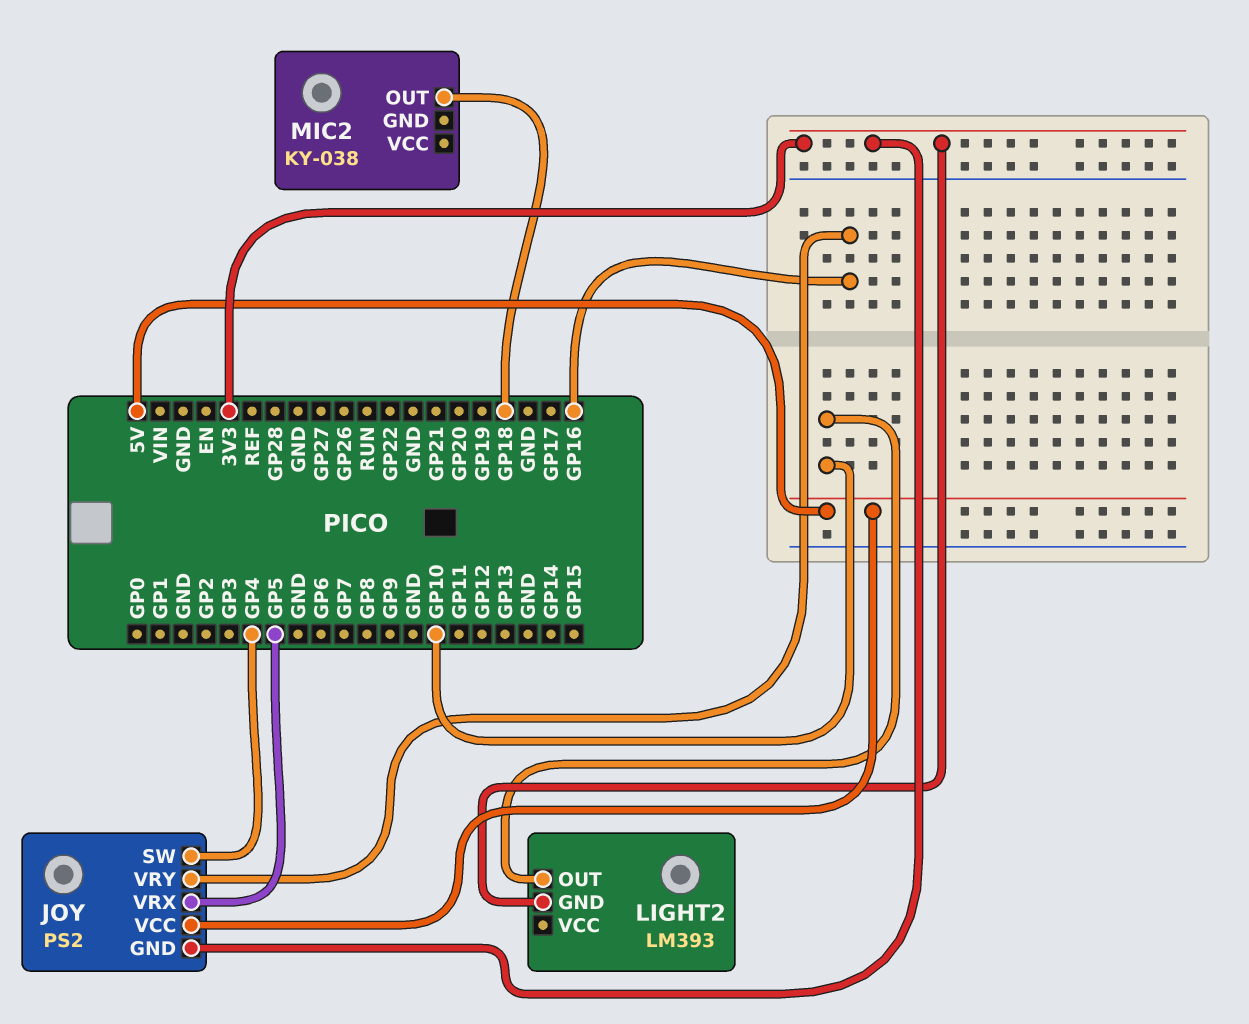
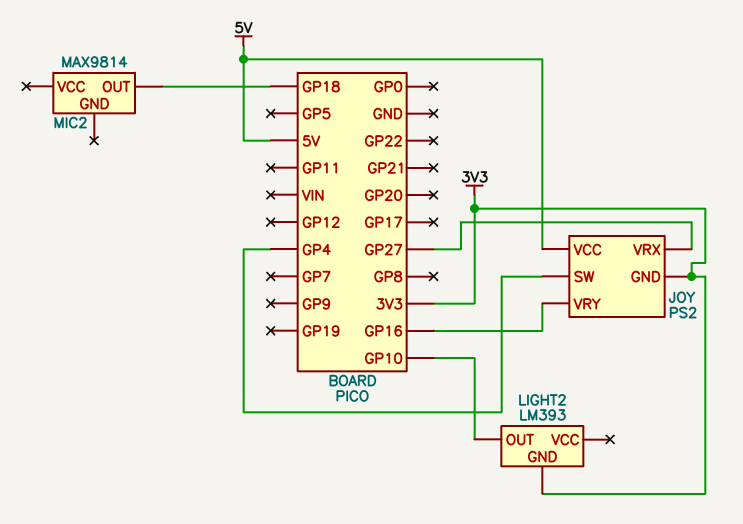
JOY pin VRX: GP5 -> GP27
MIC2: KY-038 -> MAX9814

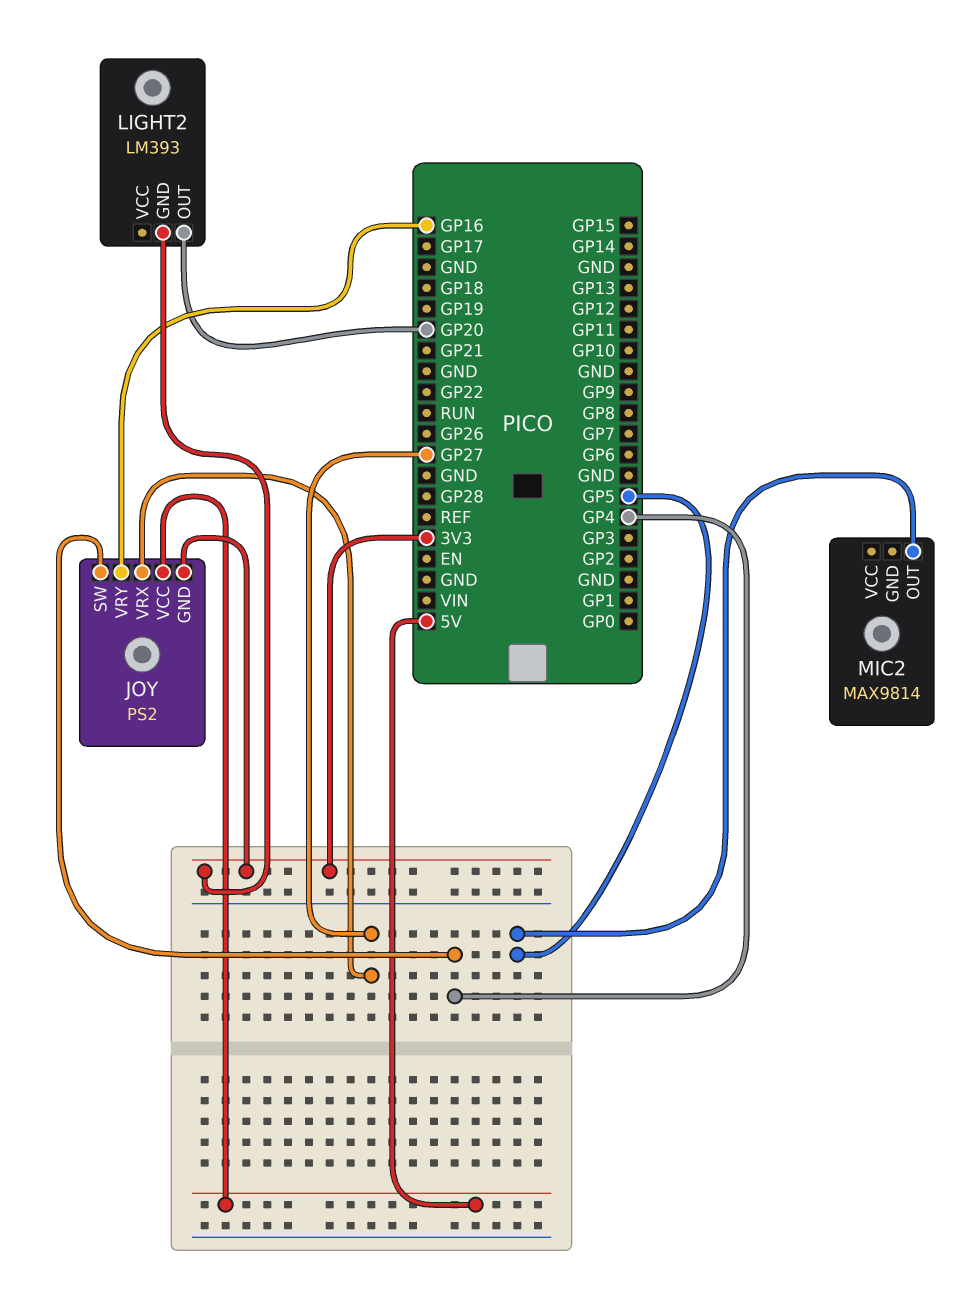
LIGHT2 pin OUT: GP10 -> GP20
MIC2 pin OUT: GP18 -> GP5

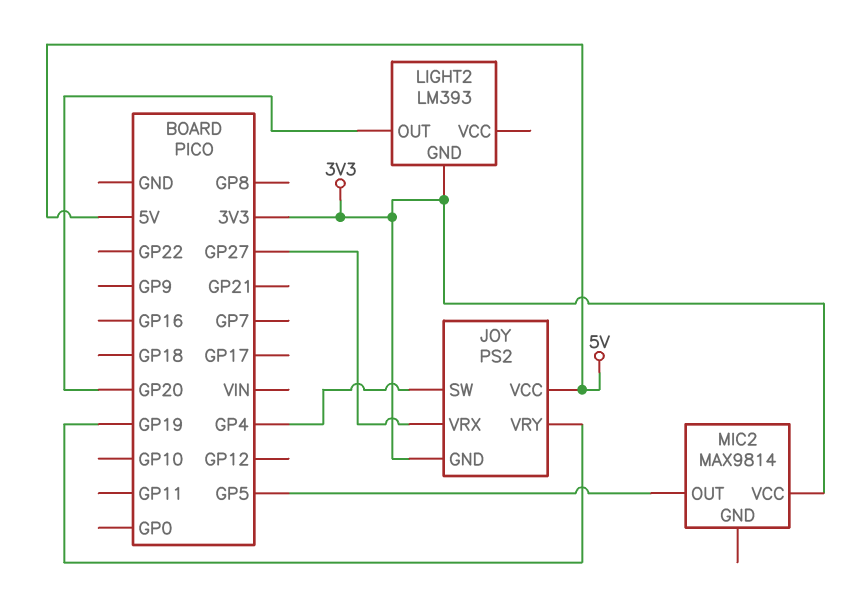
JOY pin VRY: GP16 -> GP19
MIC2 pin VCC: none -> 3V3

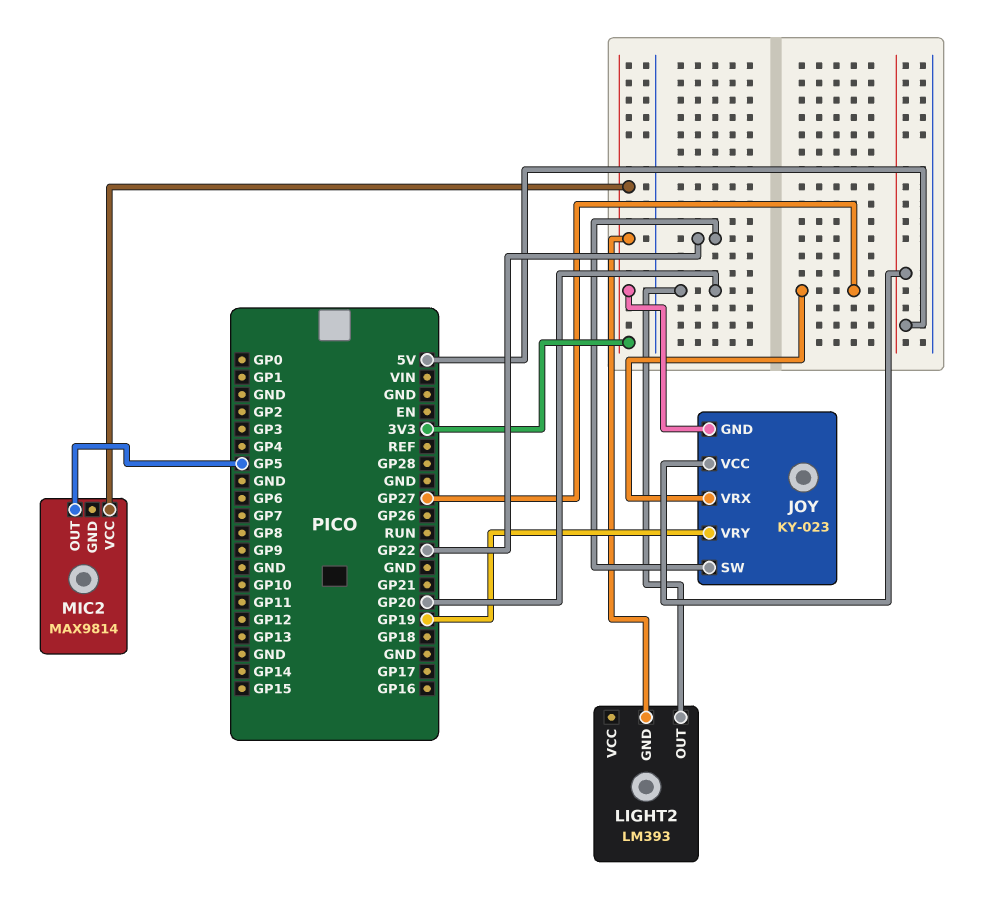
JOY: PS2 -> KY-023
JOY pin SW: GP4 -> GP22

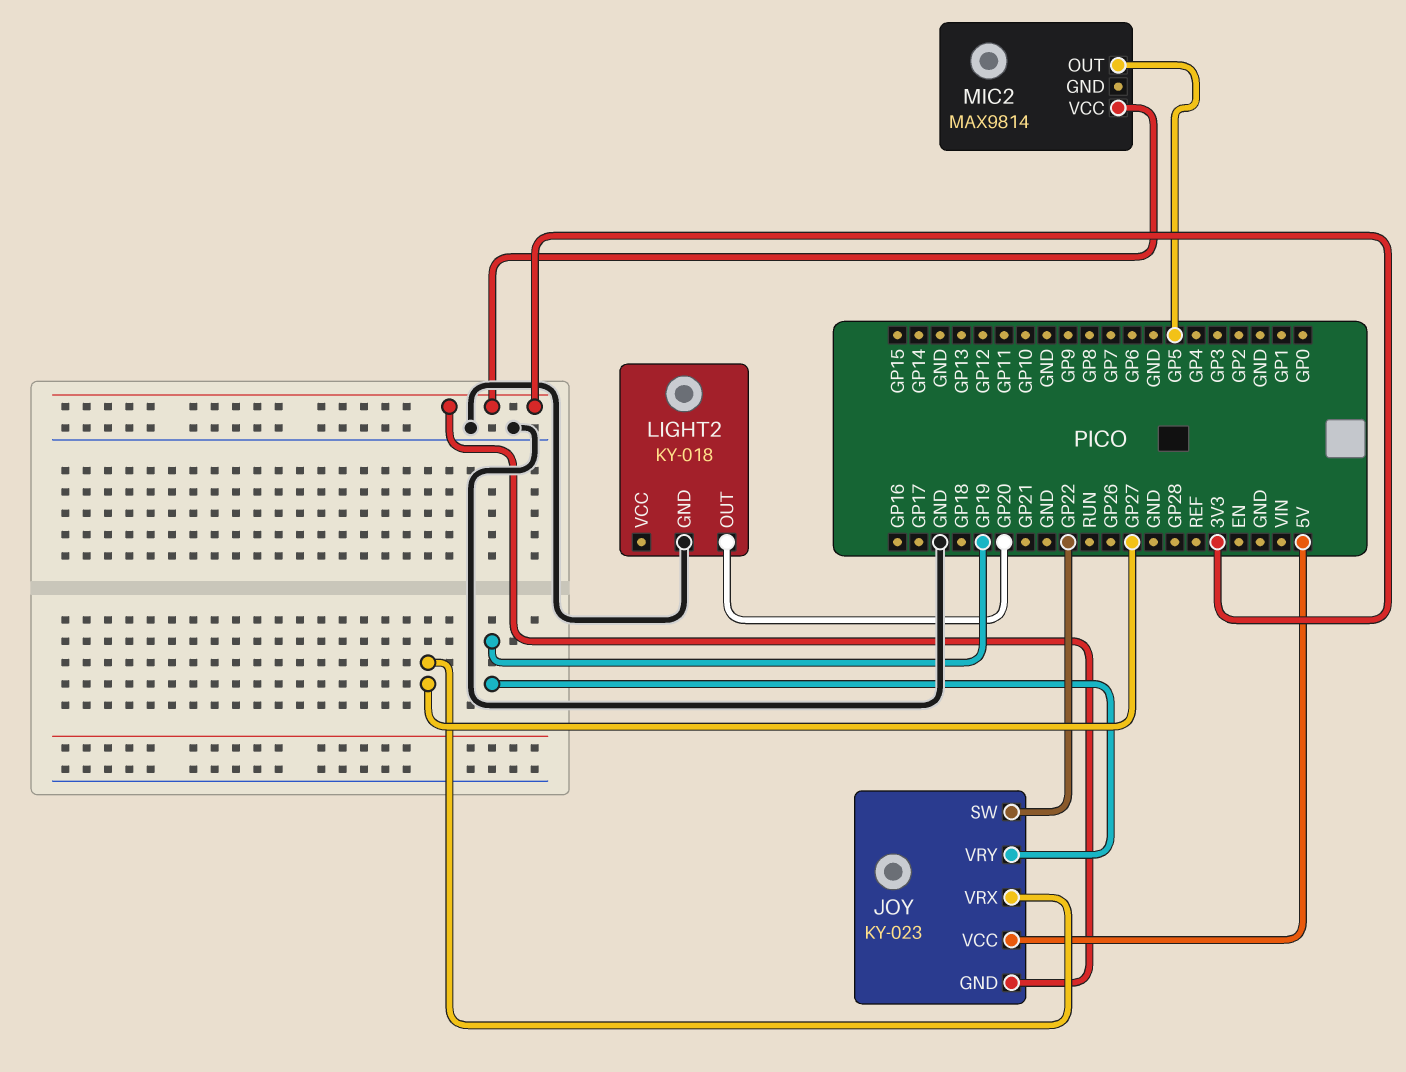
LIGHT2: LM393 -> KY-018
LIGHT2 pin GND: 3V3 -> GND

